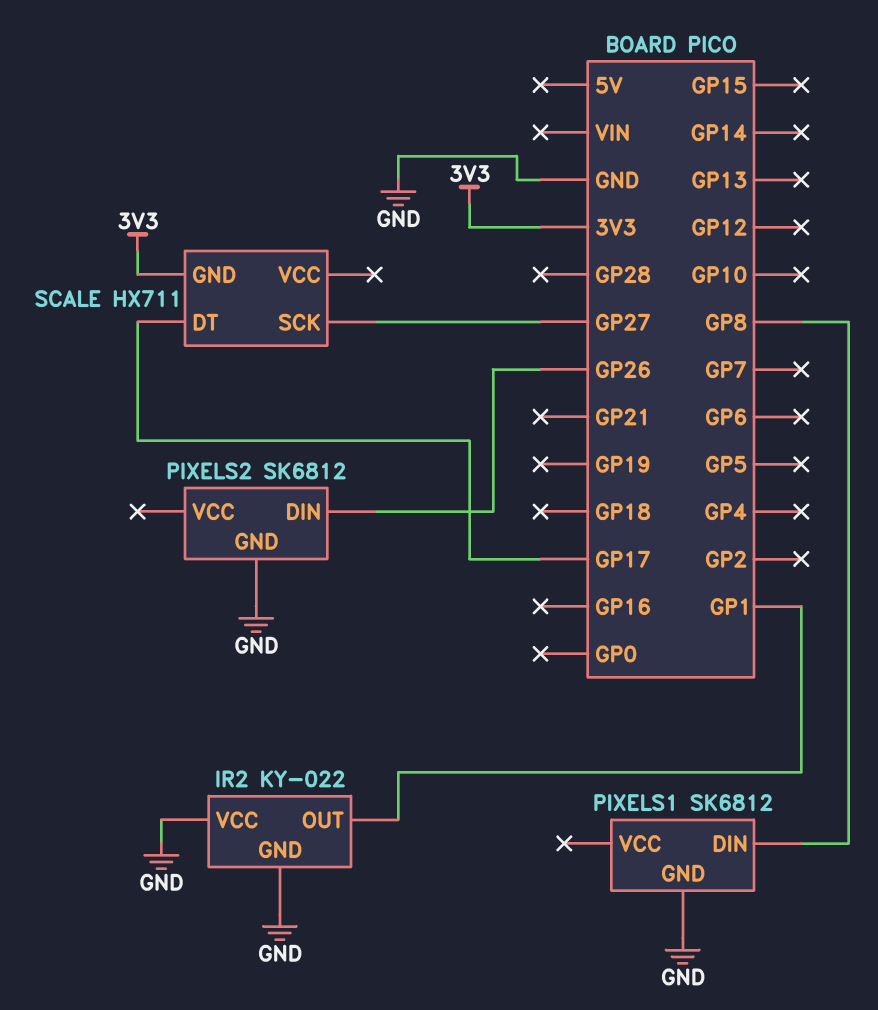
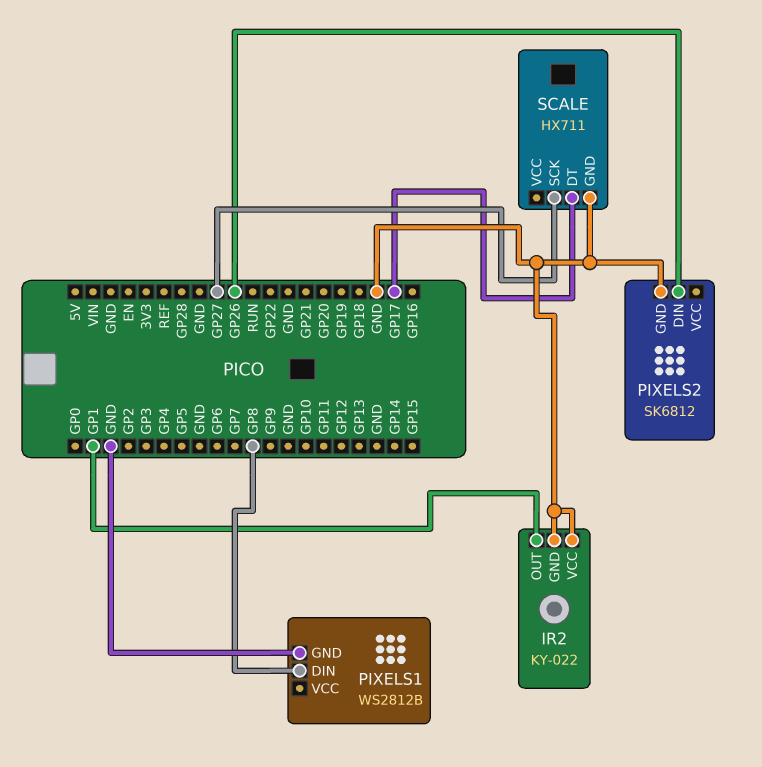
PIXELS1: SK6812 -> WS2812B
SCALE pin GND: 3V3 -> GND

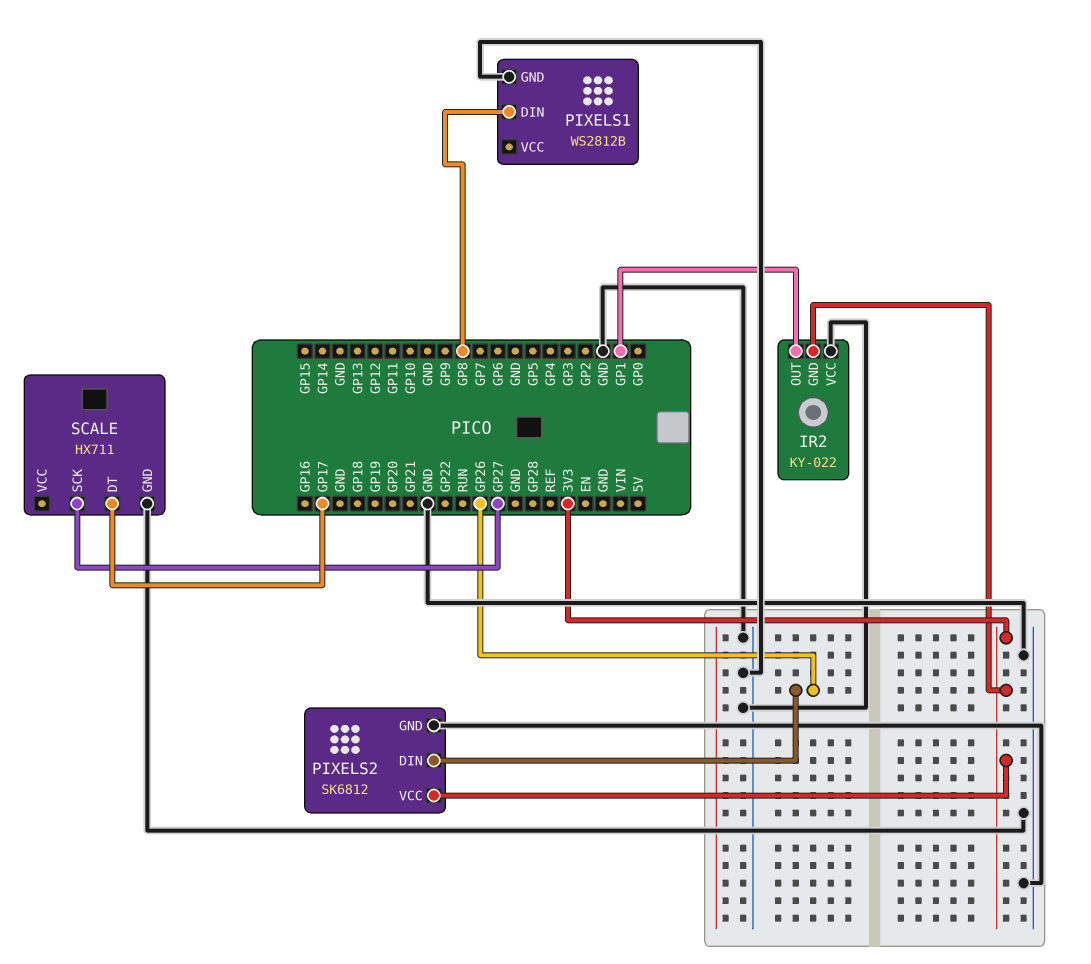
IR2 pin GND: GND -> 3V3
PIXELS2 pin VCC: none -> 3V3

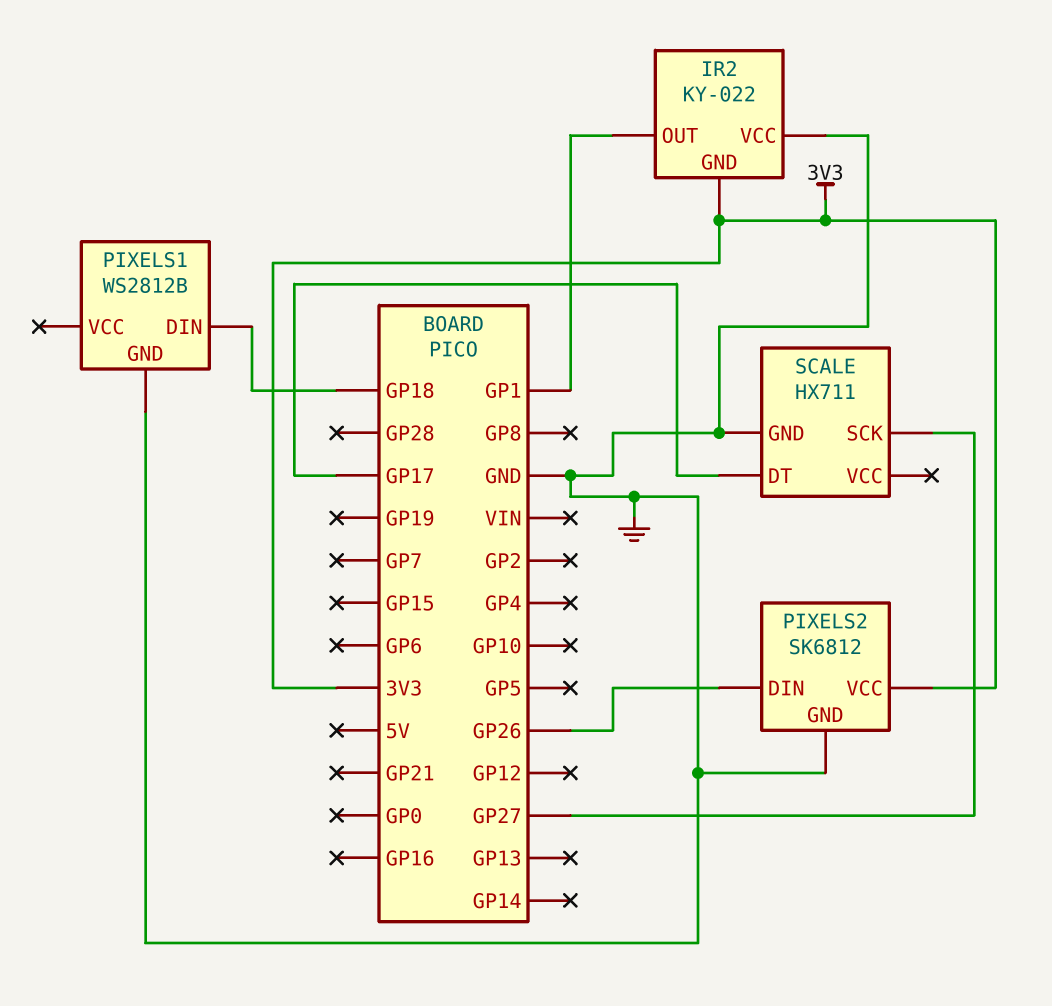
PIXELS1 pin DIN: GP8 -> GP18

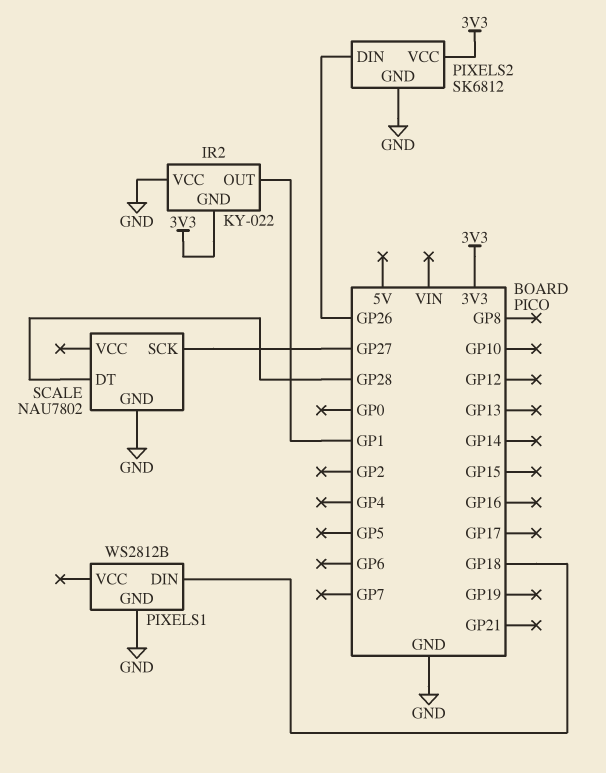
SCALE: HX711 -> NAU7802
SCALE pin DT: GP17 -> GP28

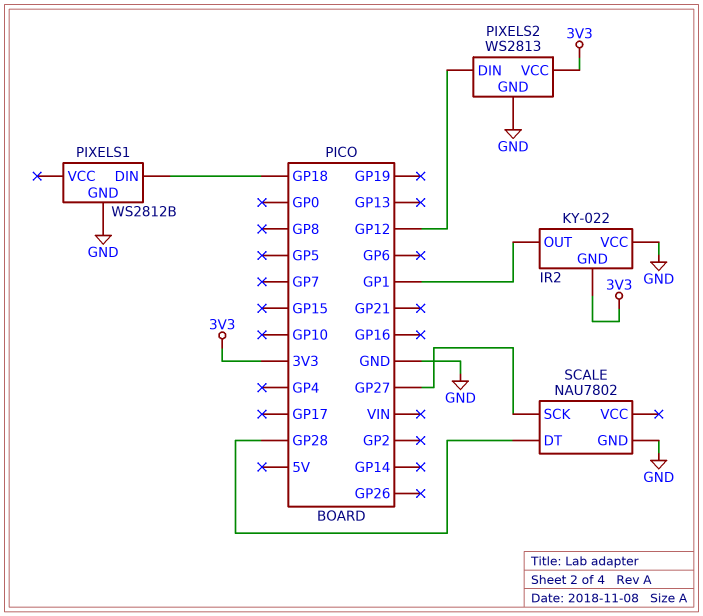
PIXELS2: SK6812 -> WS2813
PIXELS2 pin DIN: GP26 -> GP12

